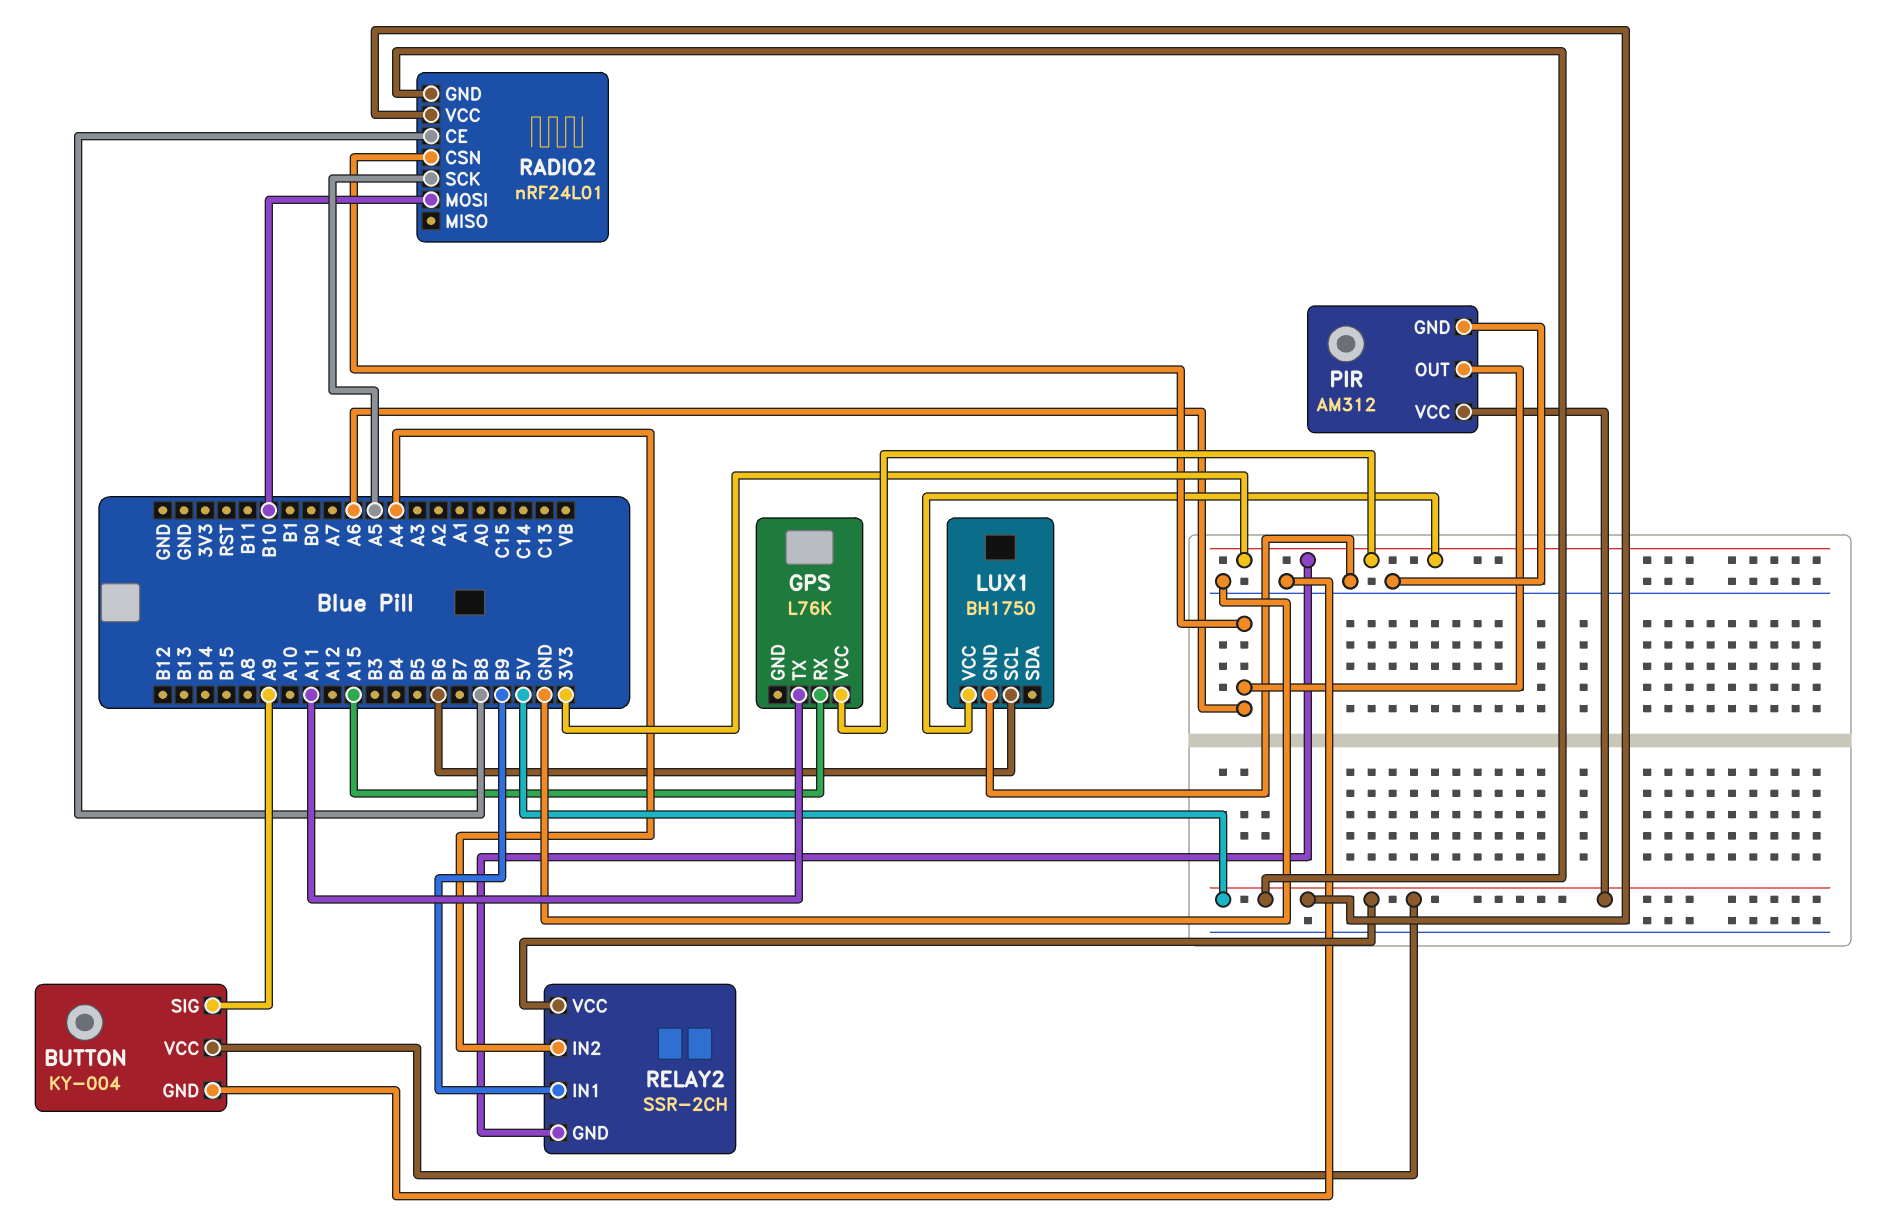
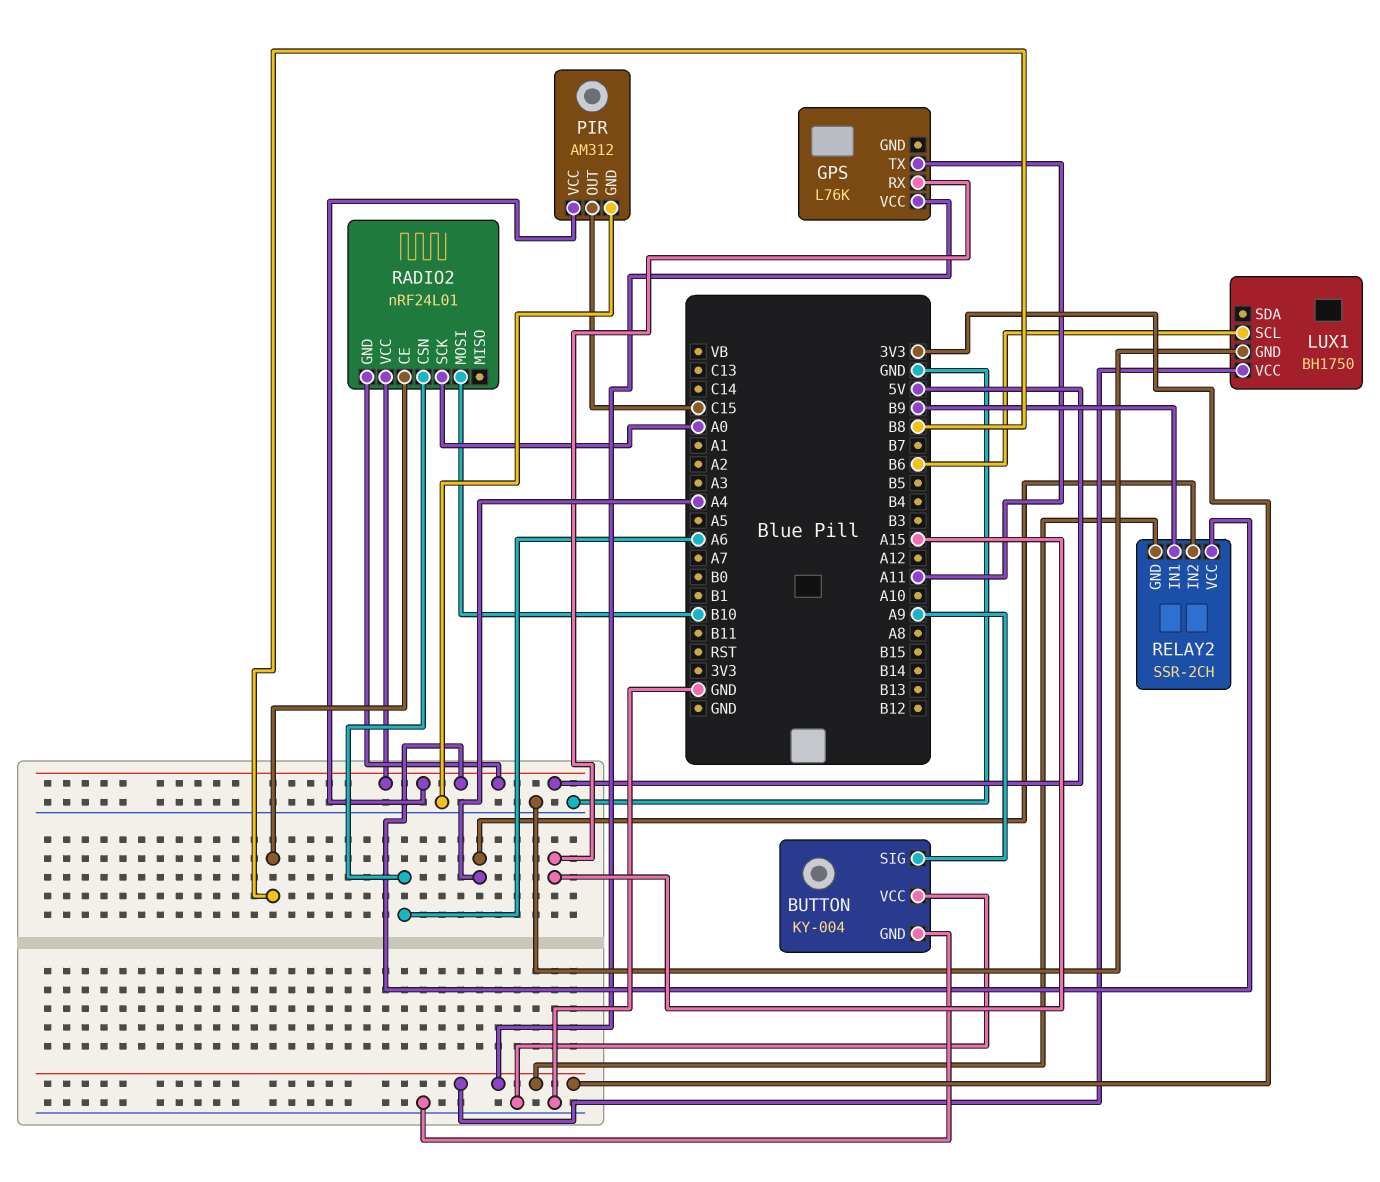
BUTTON pin VCC: 5V -> GND
PIR pin OUT: A6 -> C15
RADIO2 pin SCK: A5 -> A0

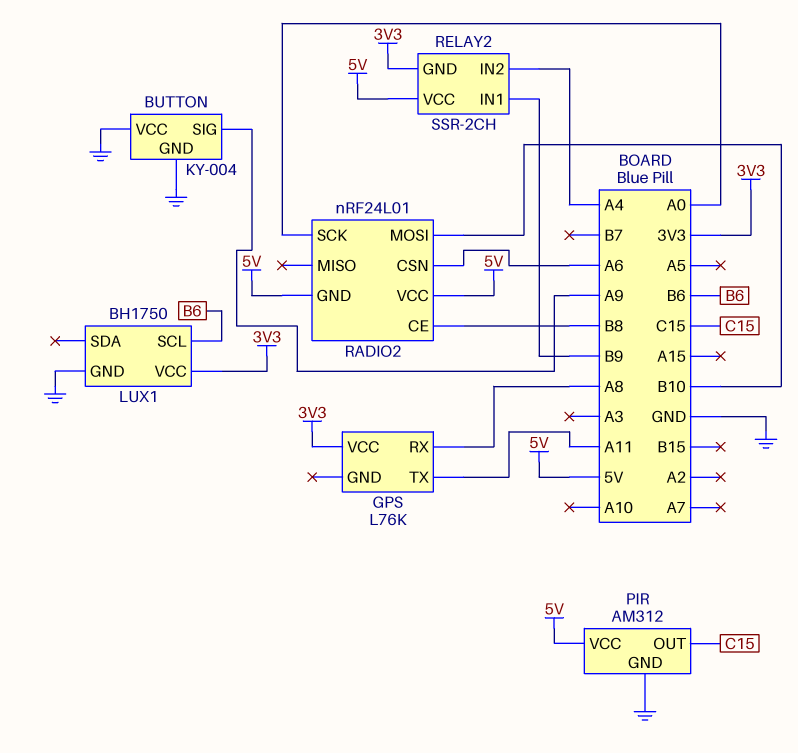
GPS pin RX: A15 -> A8

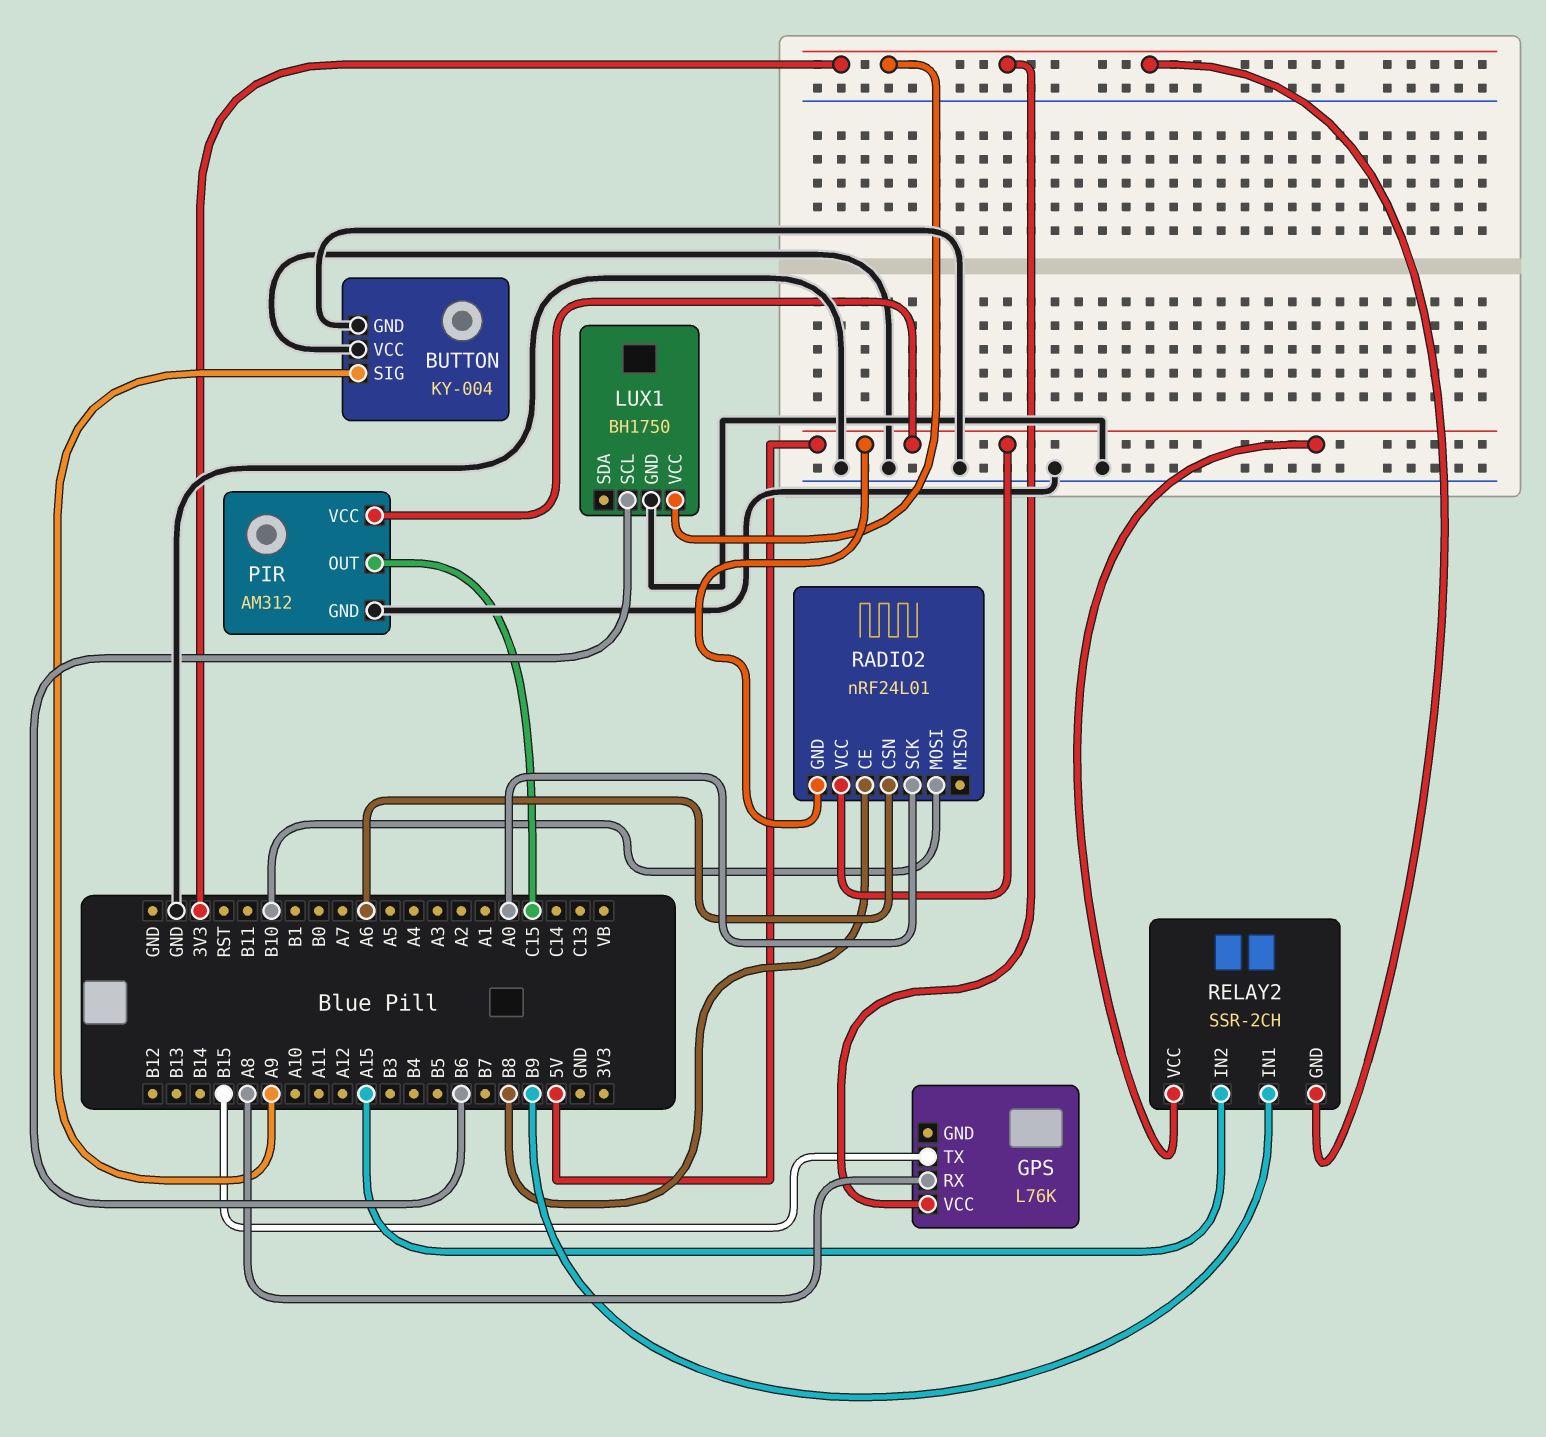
GPS pin TX: A11 -> B15
RELAY2 pin IN2: A4 -> A15

